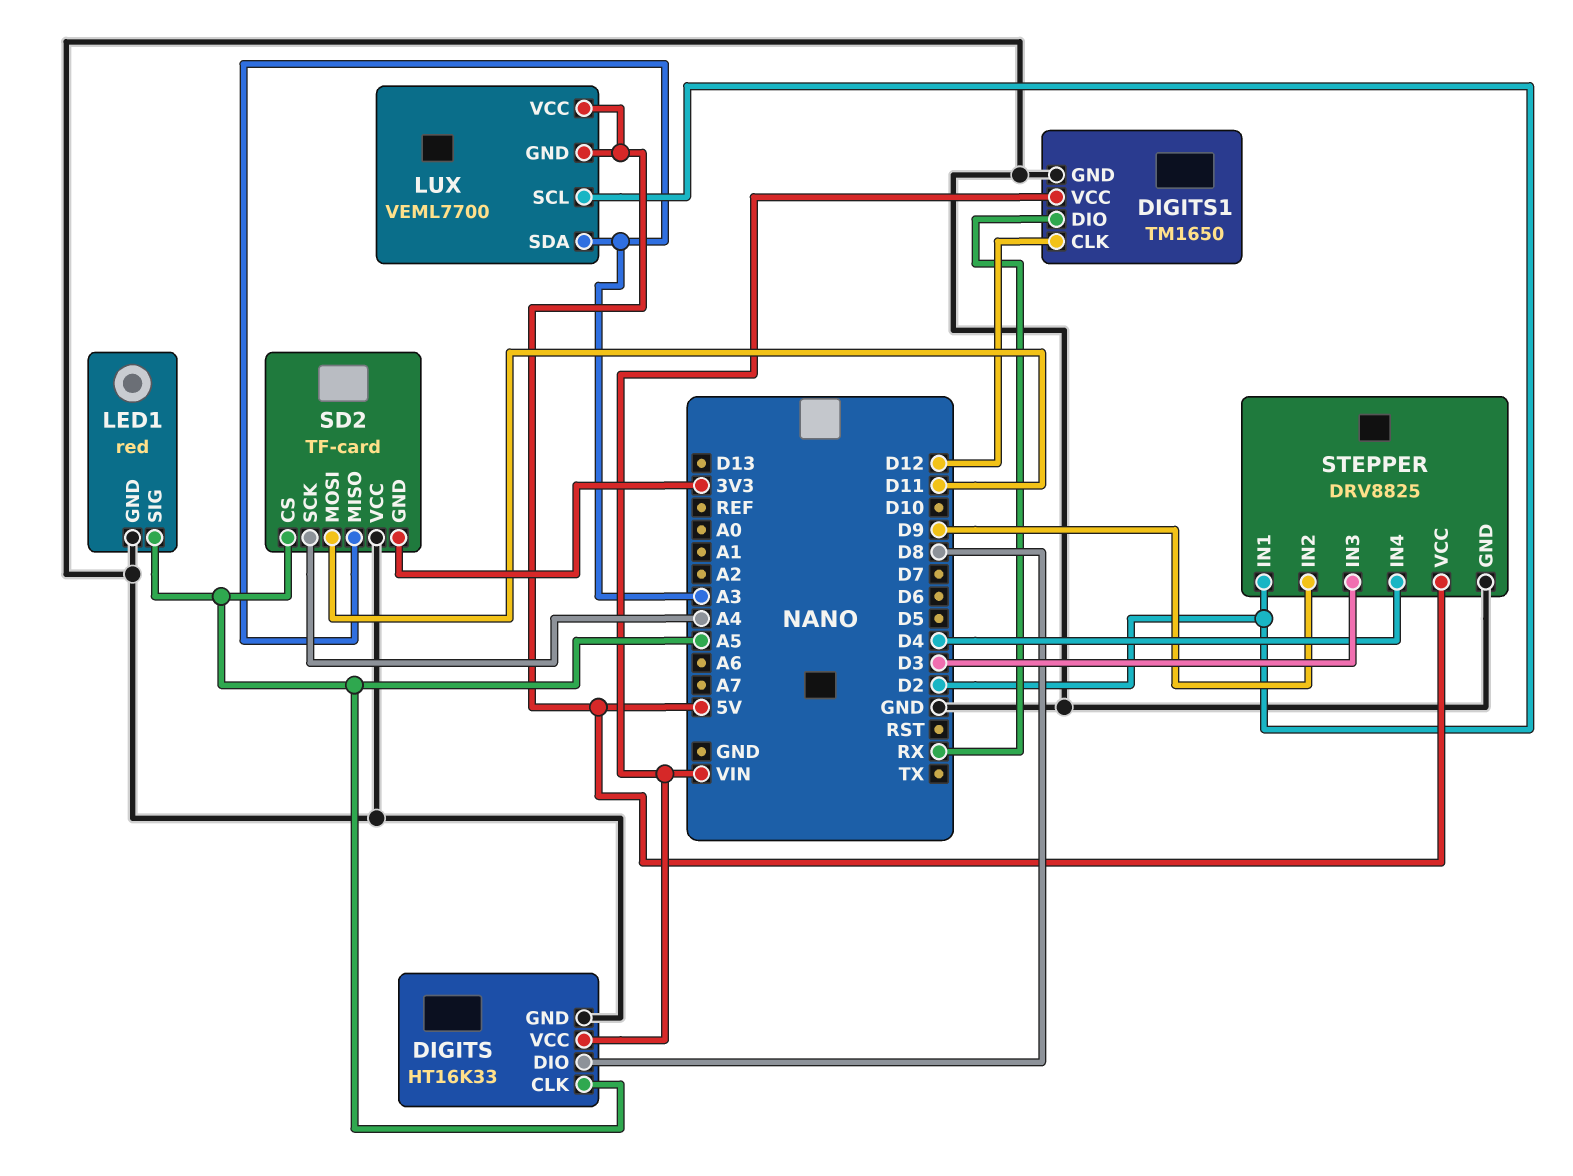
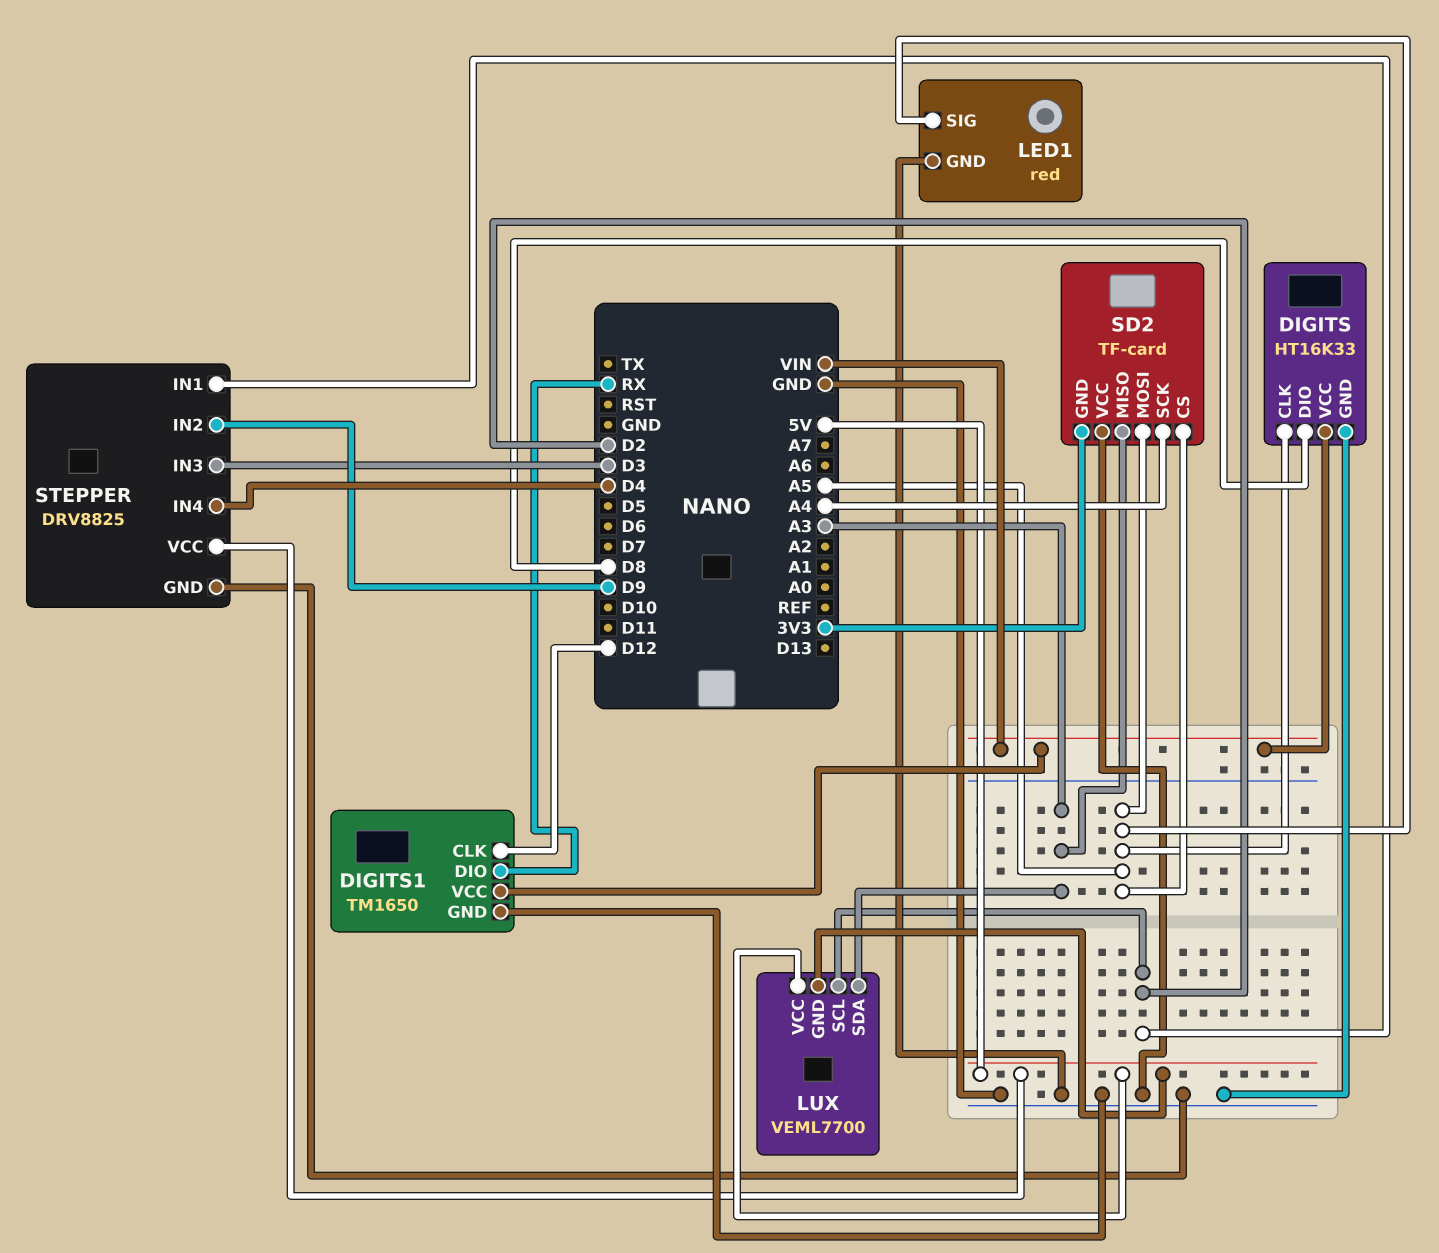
SD2 pin MOSI: D11 -> A5

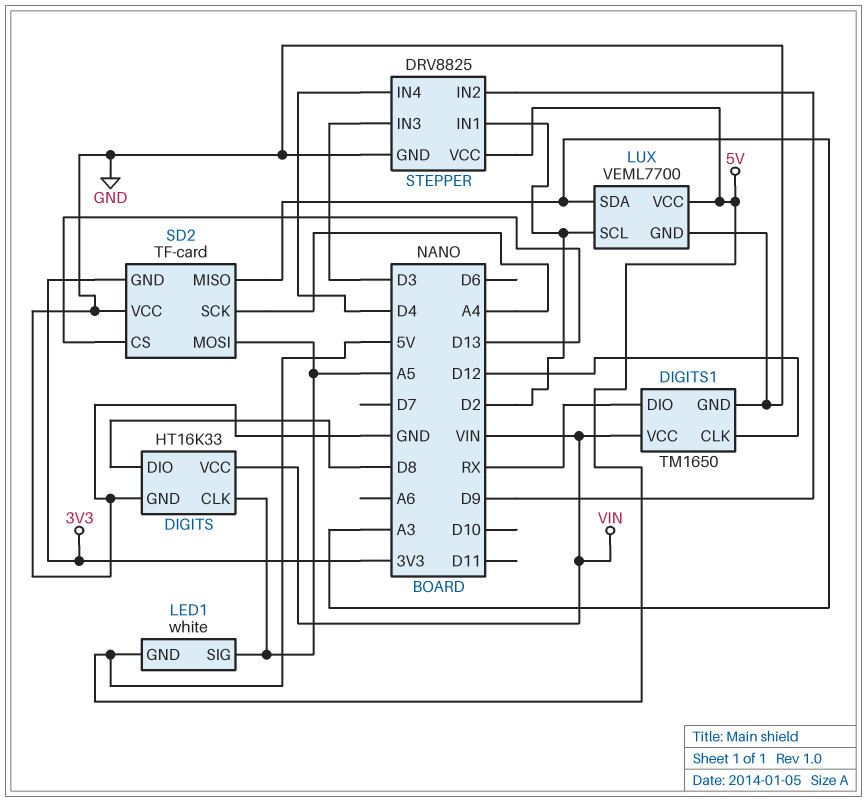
LED1: red -> white
LED1 pin GND: GND -> 5V
LUX pin GND: 5V -> GND
SD2 pin CS: A5 -> D13

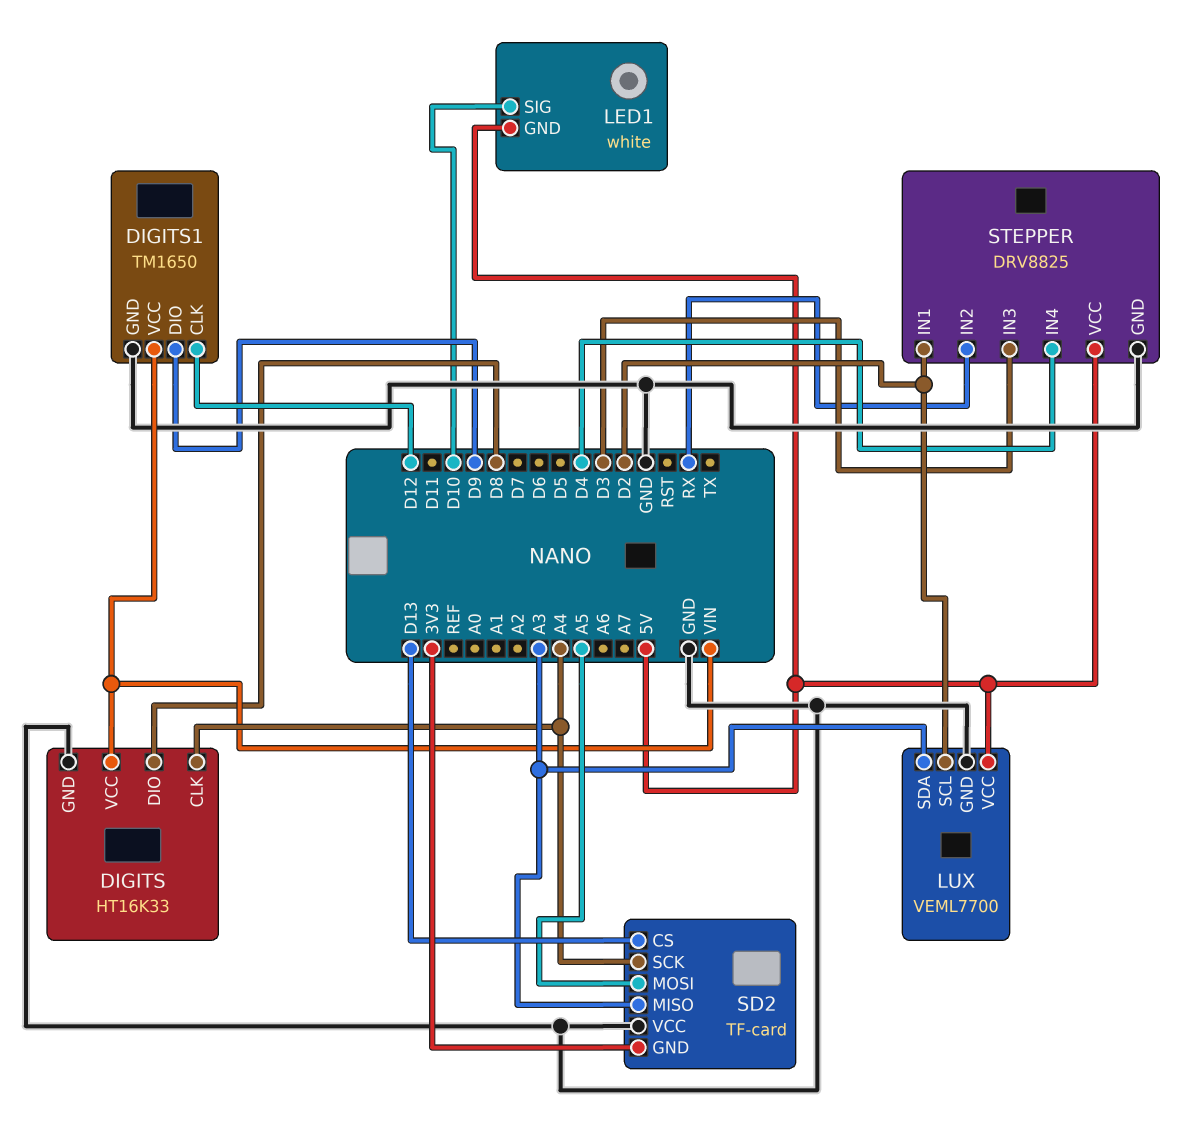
DIGITS pin CLK: A5 -> A4
DIGITS1 pin DIO: RX -> D9
LED1 pin SIG: A5 -> D10
STEPPER pin IN2: D9 -> RX

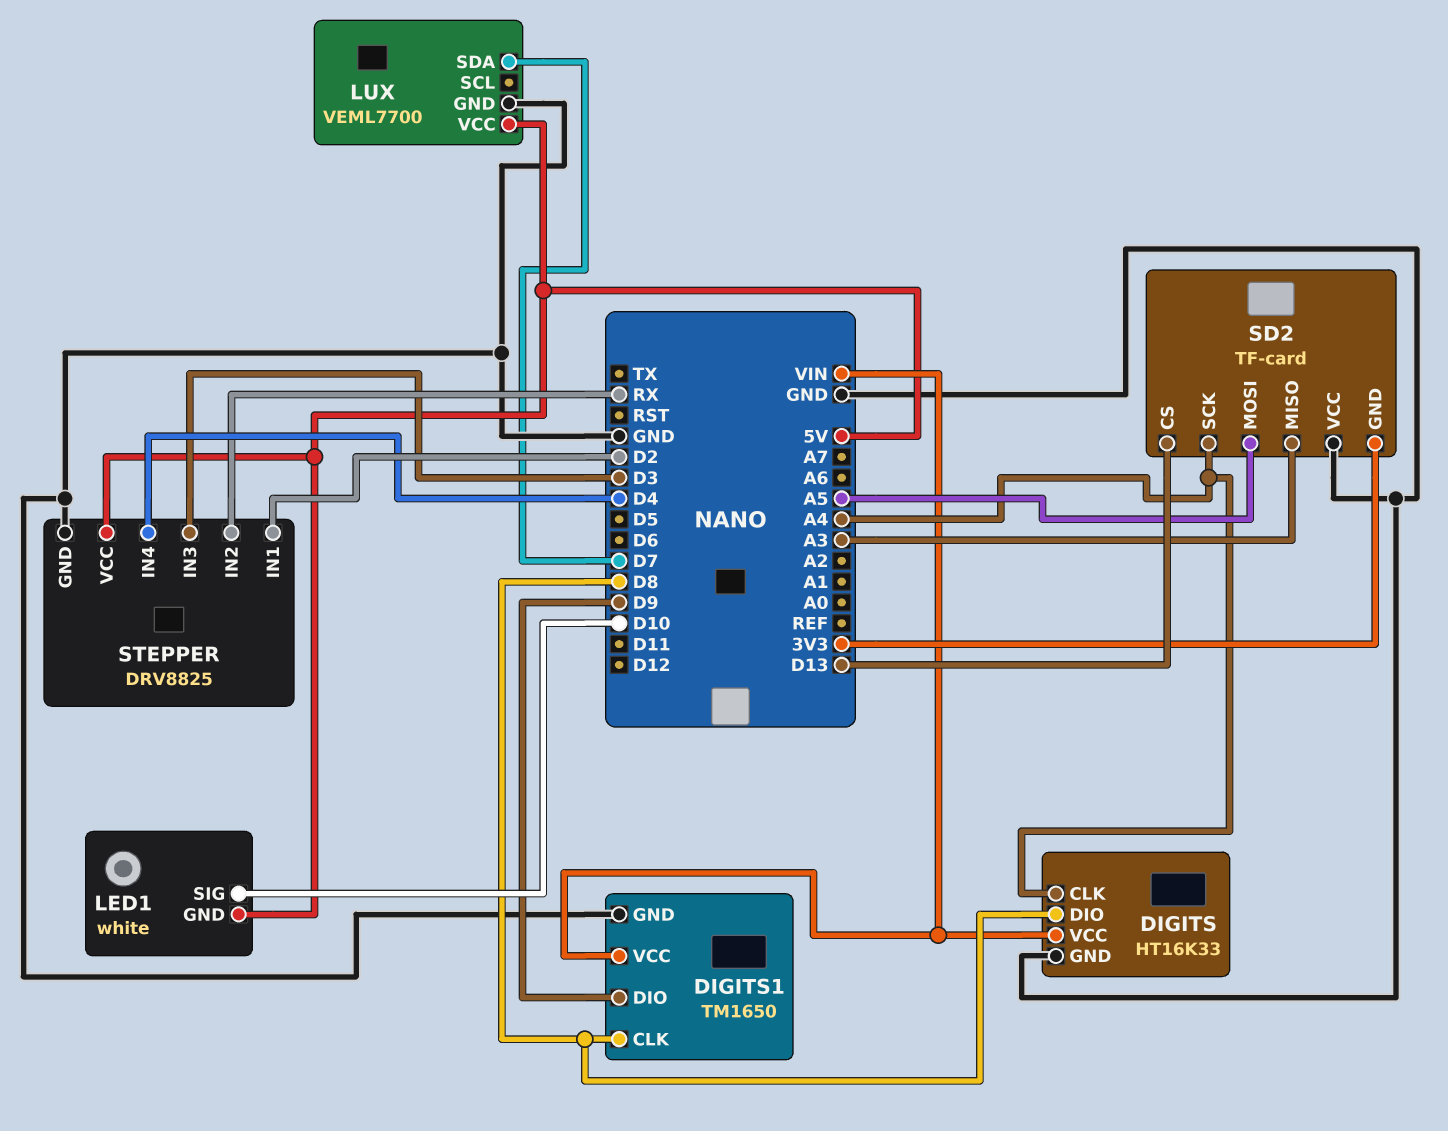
DIGITS1 pin CLK: D12 -> D8
LUX pin SCL: D2 -> none
LUX pin SDA: A3 -> D7

